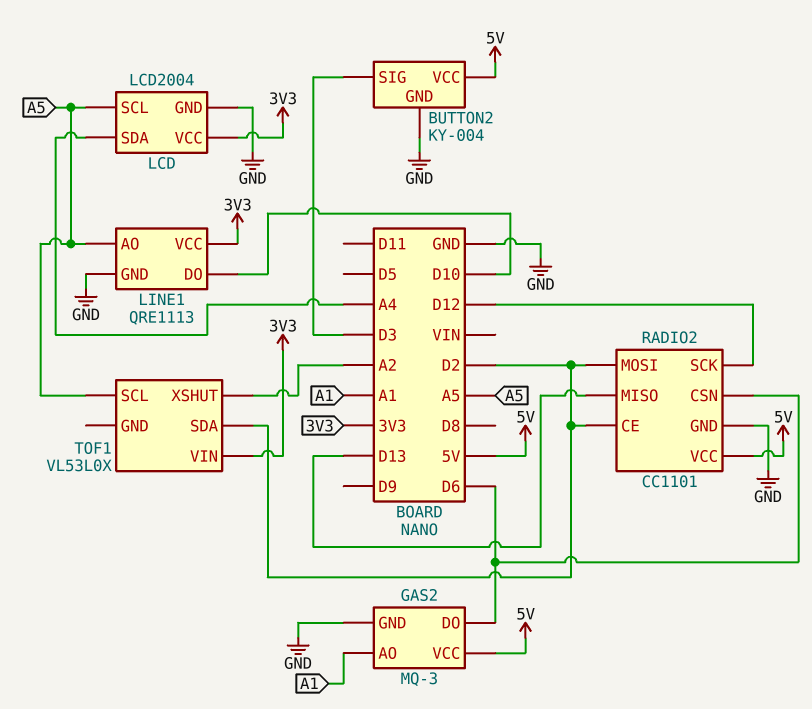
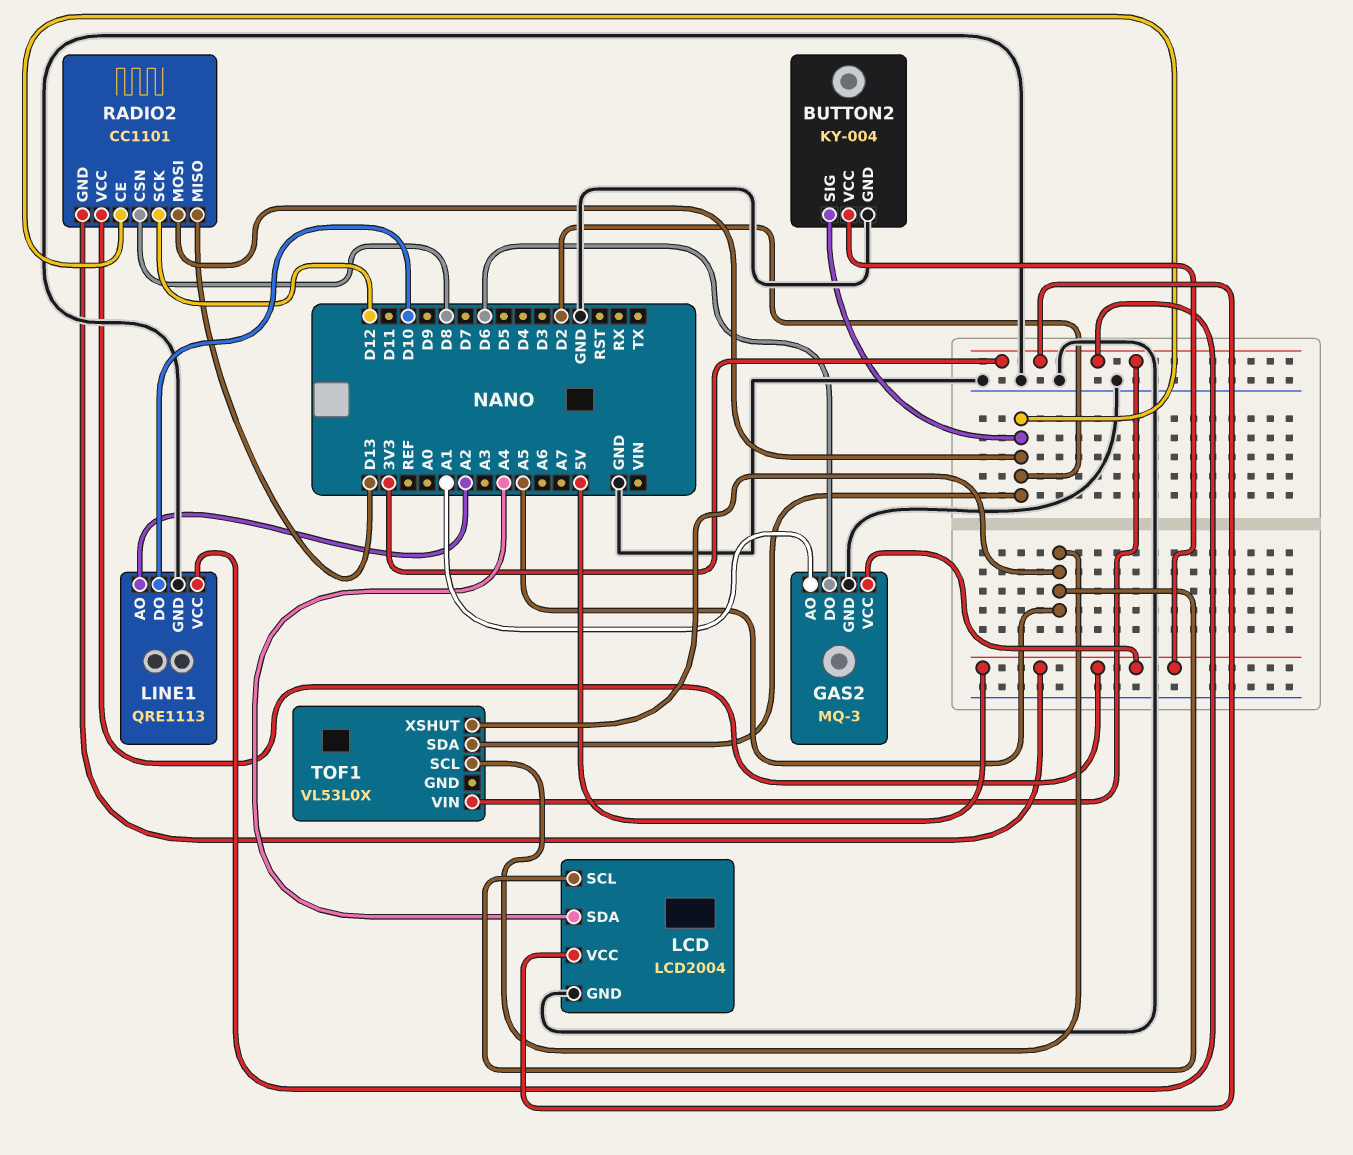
BUTTON2 pin SIG: D3 -> D2
LINE1 pin AO: A5 -> A2
RADIO2 pin CSN: D6 -> D8
RADIO2 pin GND: GND -> 5V
TOF1 pin XSHUT: A2 -> A5

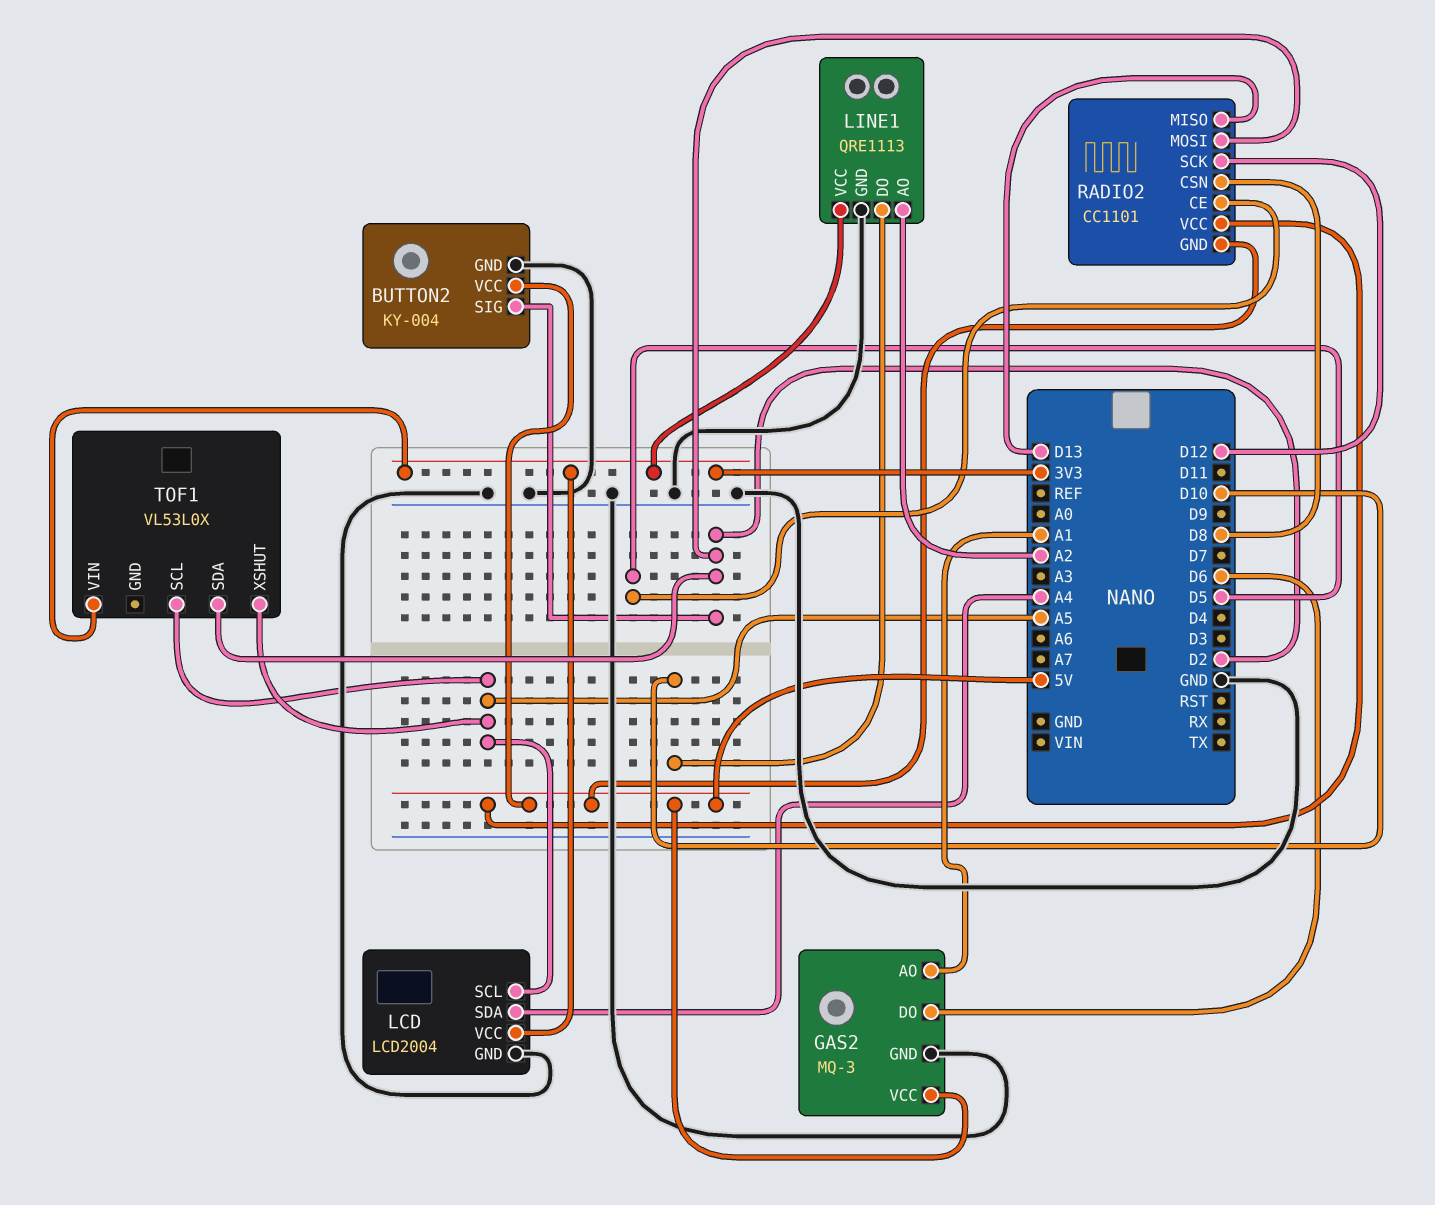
RADIO2 pin CE: D2 -> D5

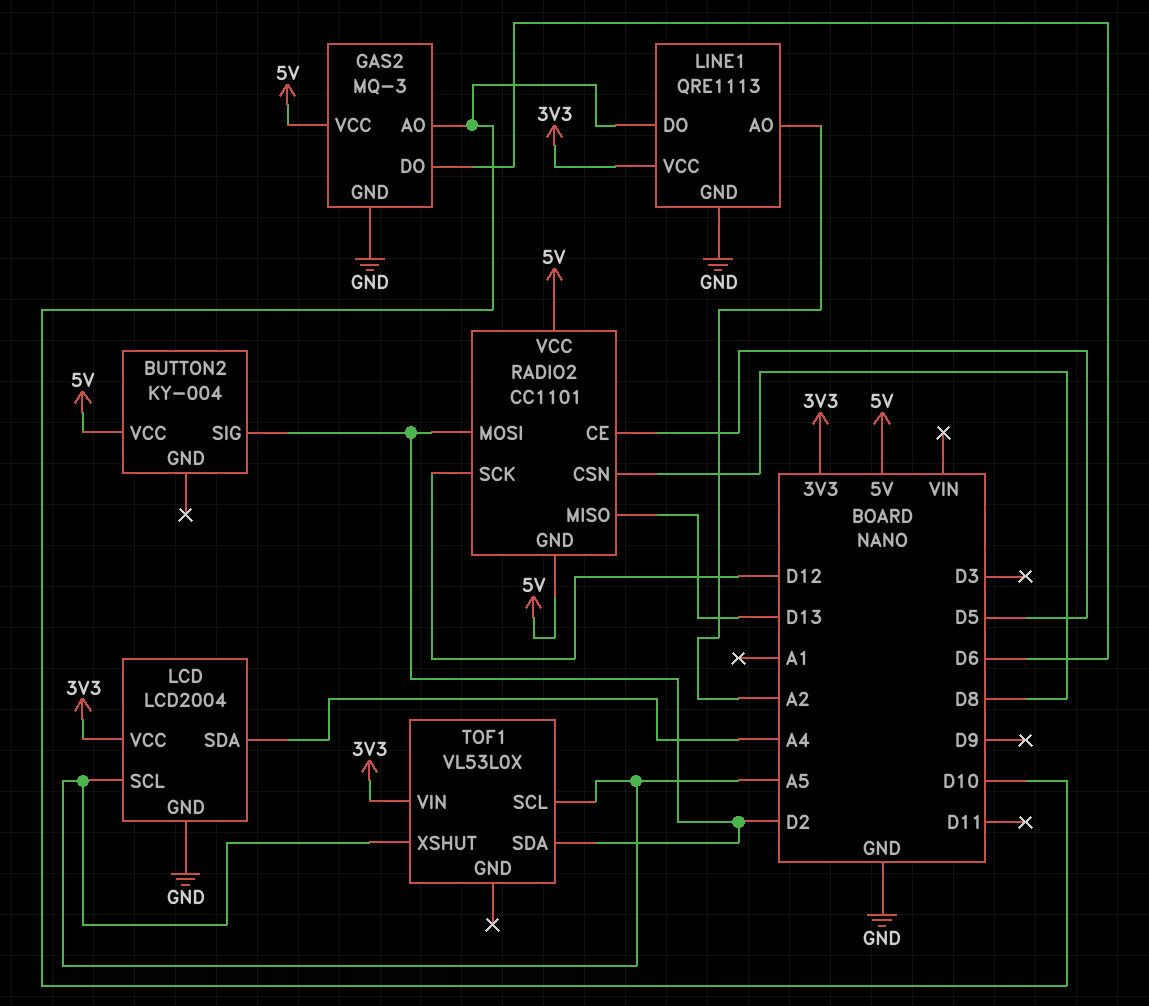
BUTTON2 pin GND: GND -> none
GAS2 pin AO: A1 -> D10

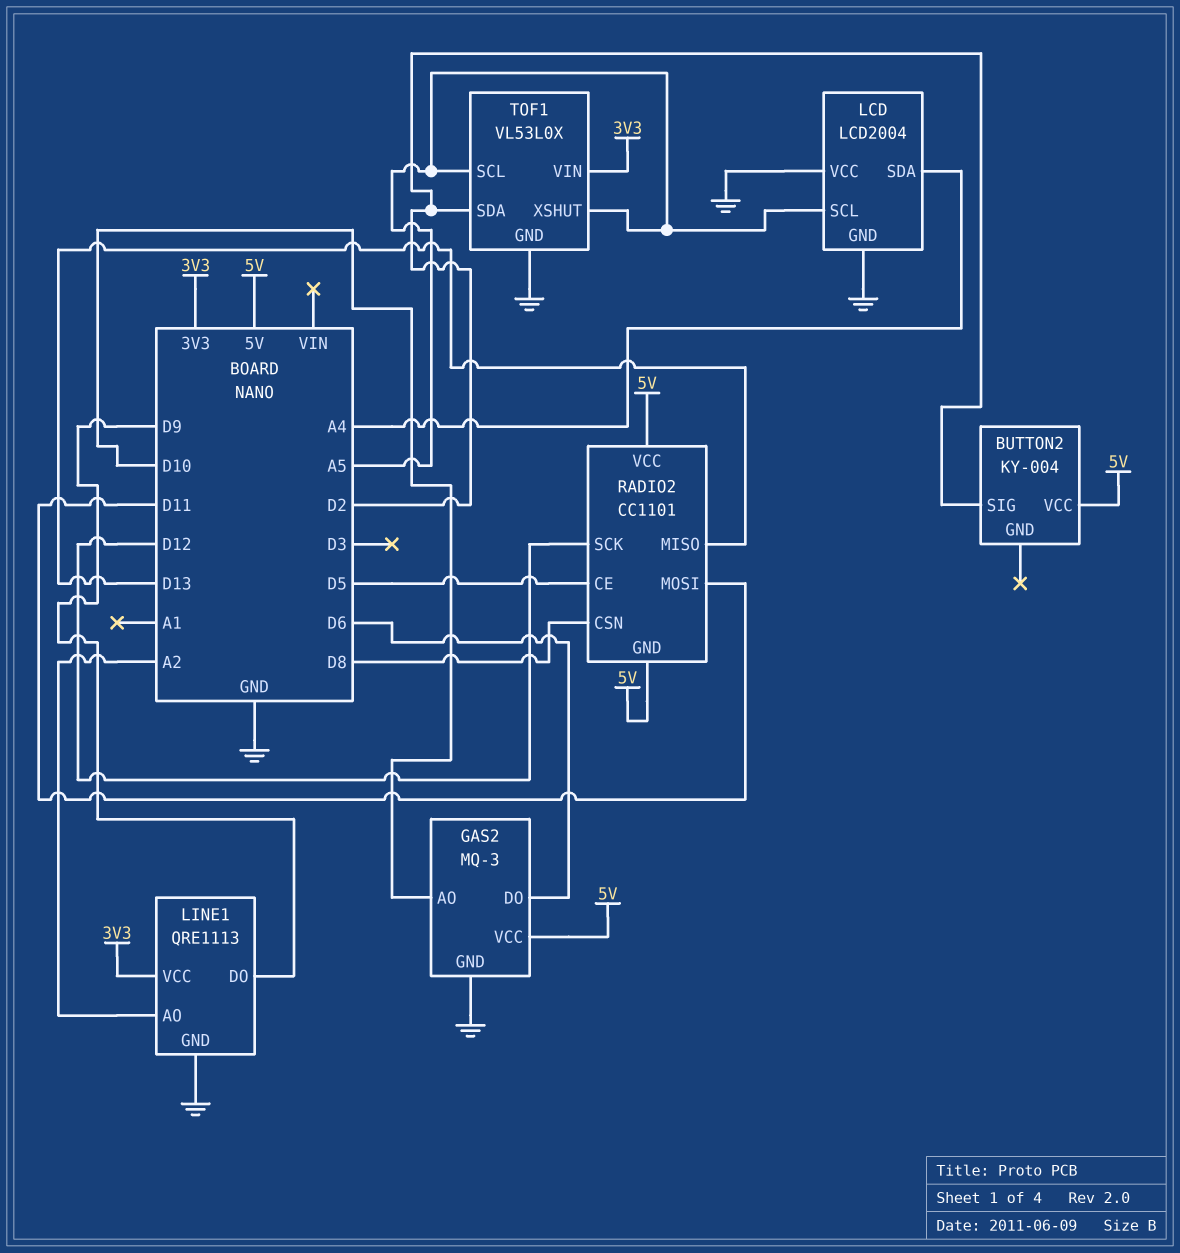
LCD pin VCC: 3V3 -> GND
LINE1 pin DO: D10 -> D9
RADIO2 pin MOSI: D2 -> D11
TOF1 pin GND: none -> GND

